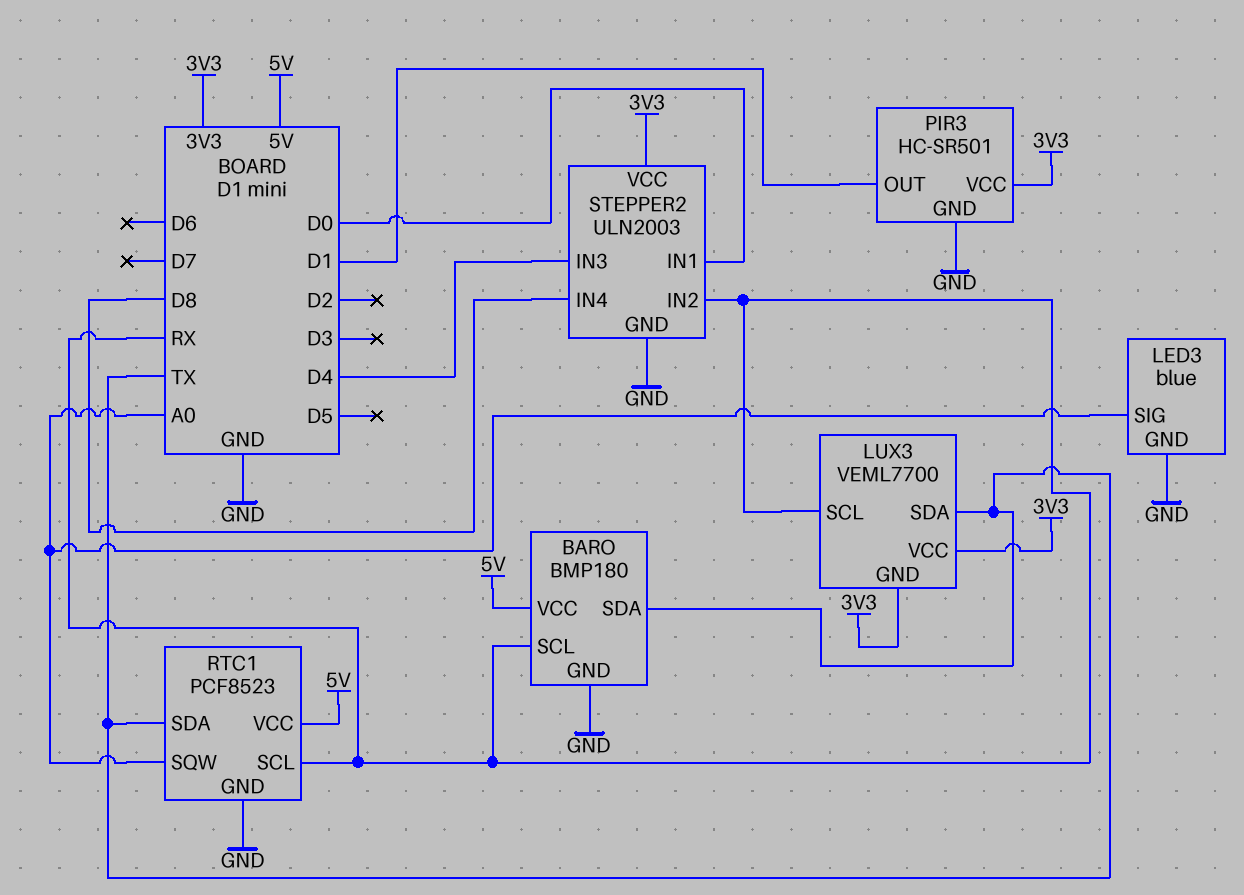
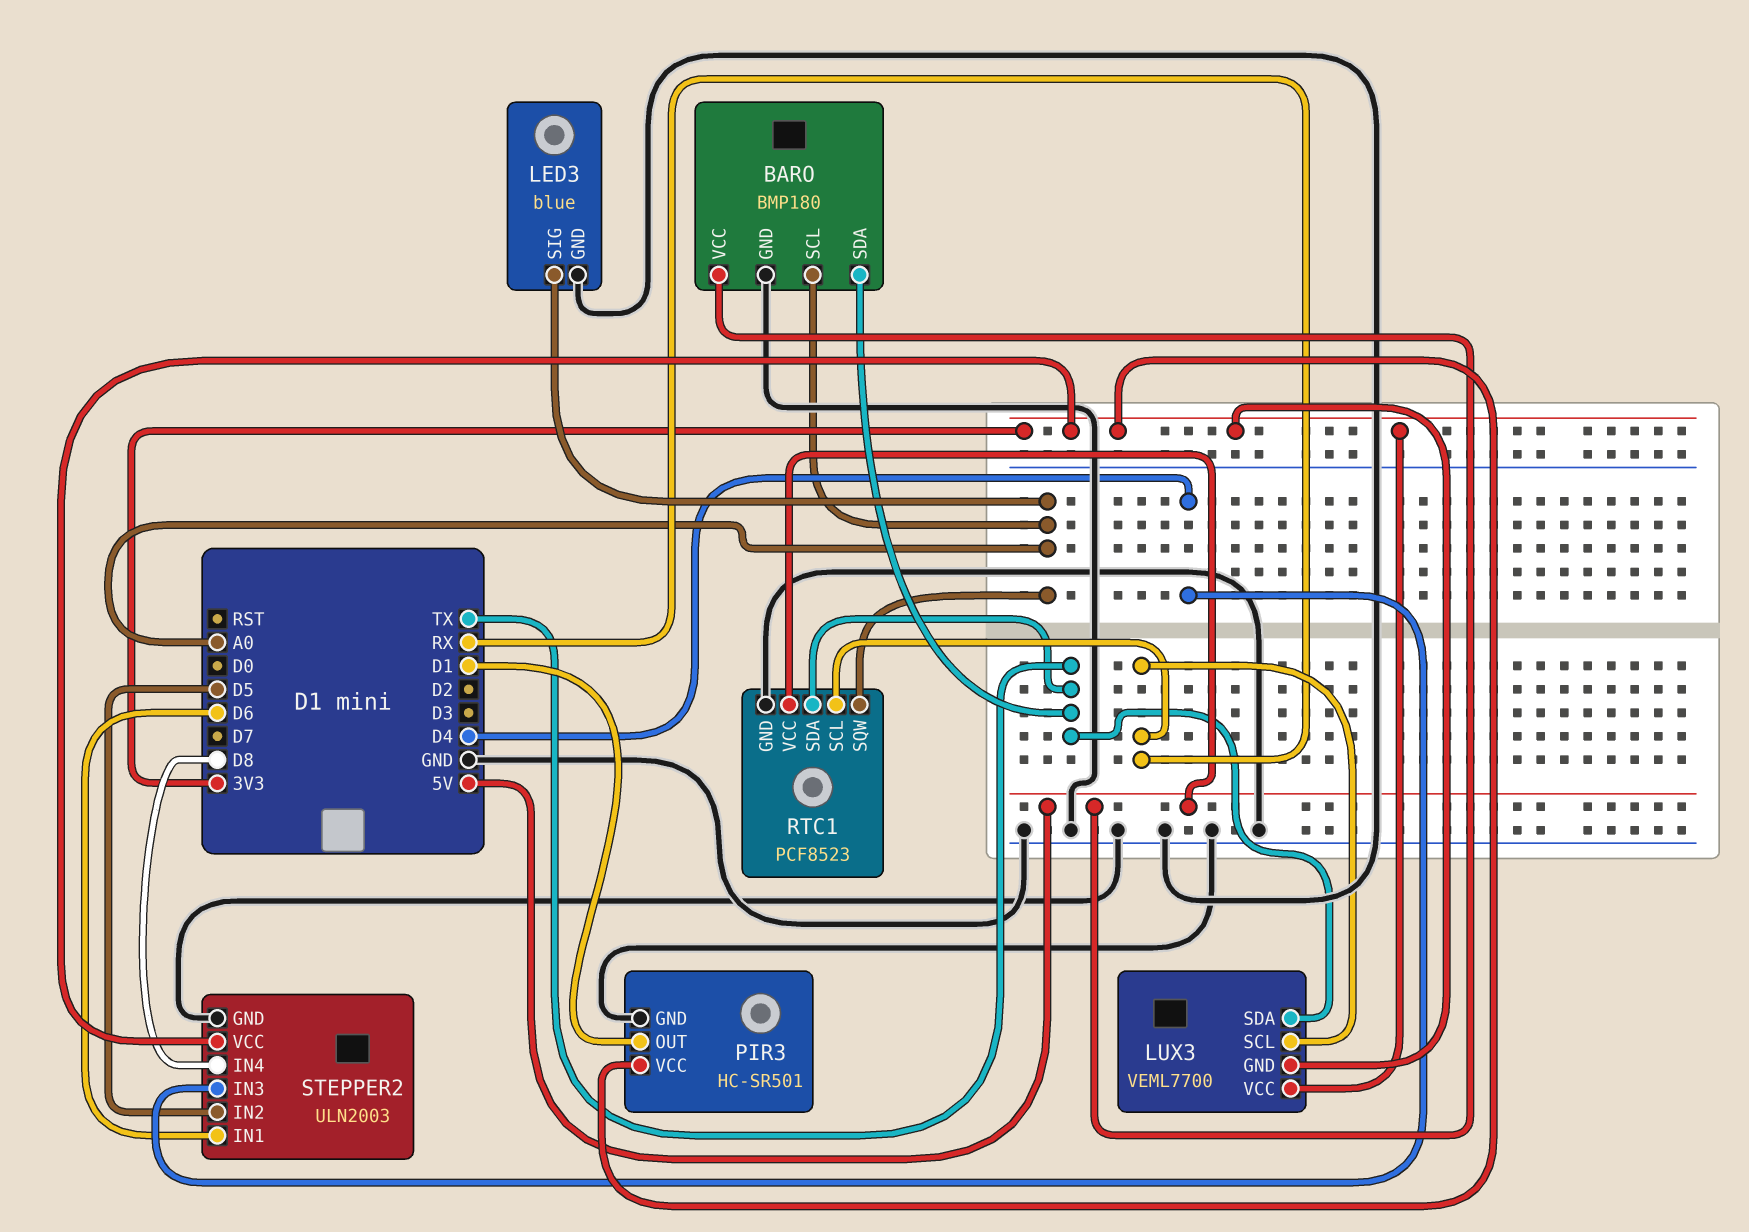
BARO pin SCL: RX -> A0
STEPPER2 pin IN1: D0 -> D6
STEPPER2 pin IN2: RX -> D5

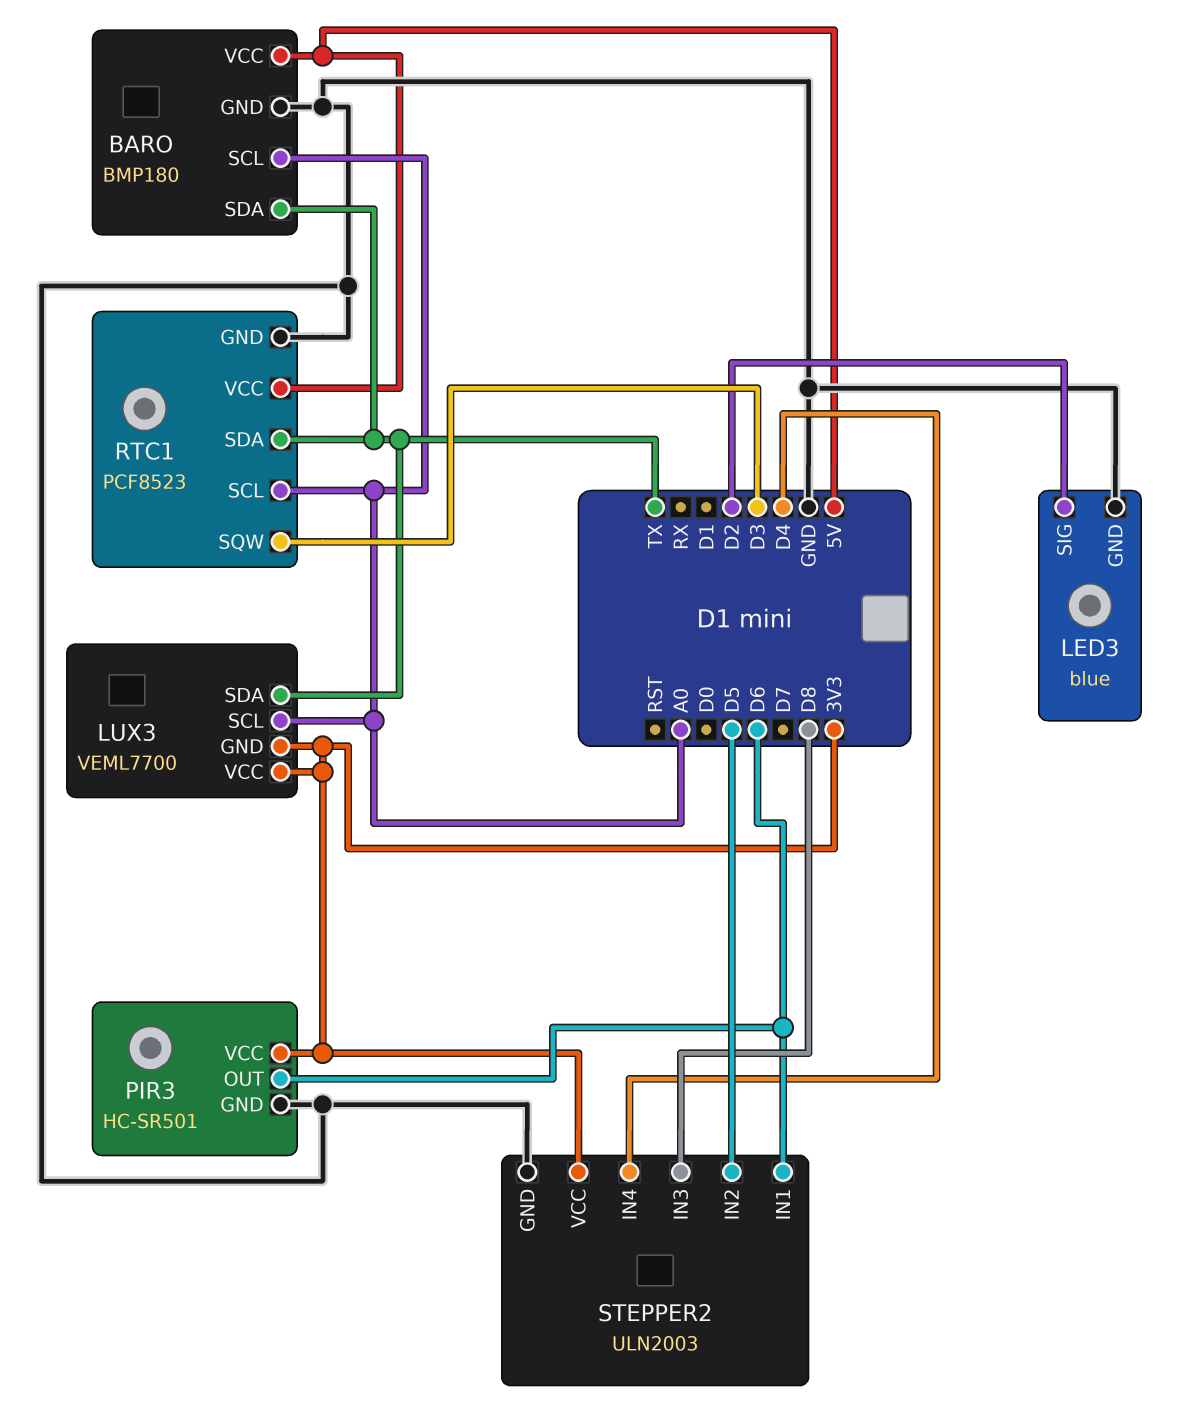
LED3 pin SIG: A0 -> D2
LUX3 pin SCL: RX -> A0
PIR3 pin OUT: D1 -> D6
RTC1 pin SCL: RX -> A0
RTC1 pin SQW: A0 -> D3
STEPPER2 pin IN3: D4 -> D8
STEPPER2 pin IN4: D8 -> D4

